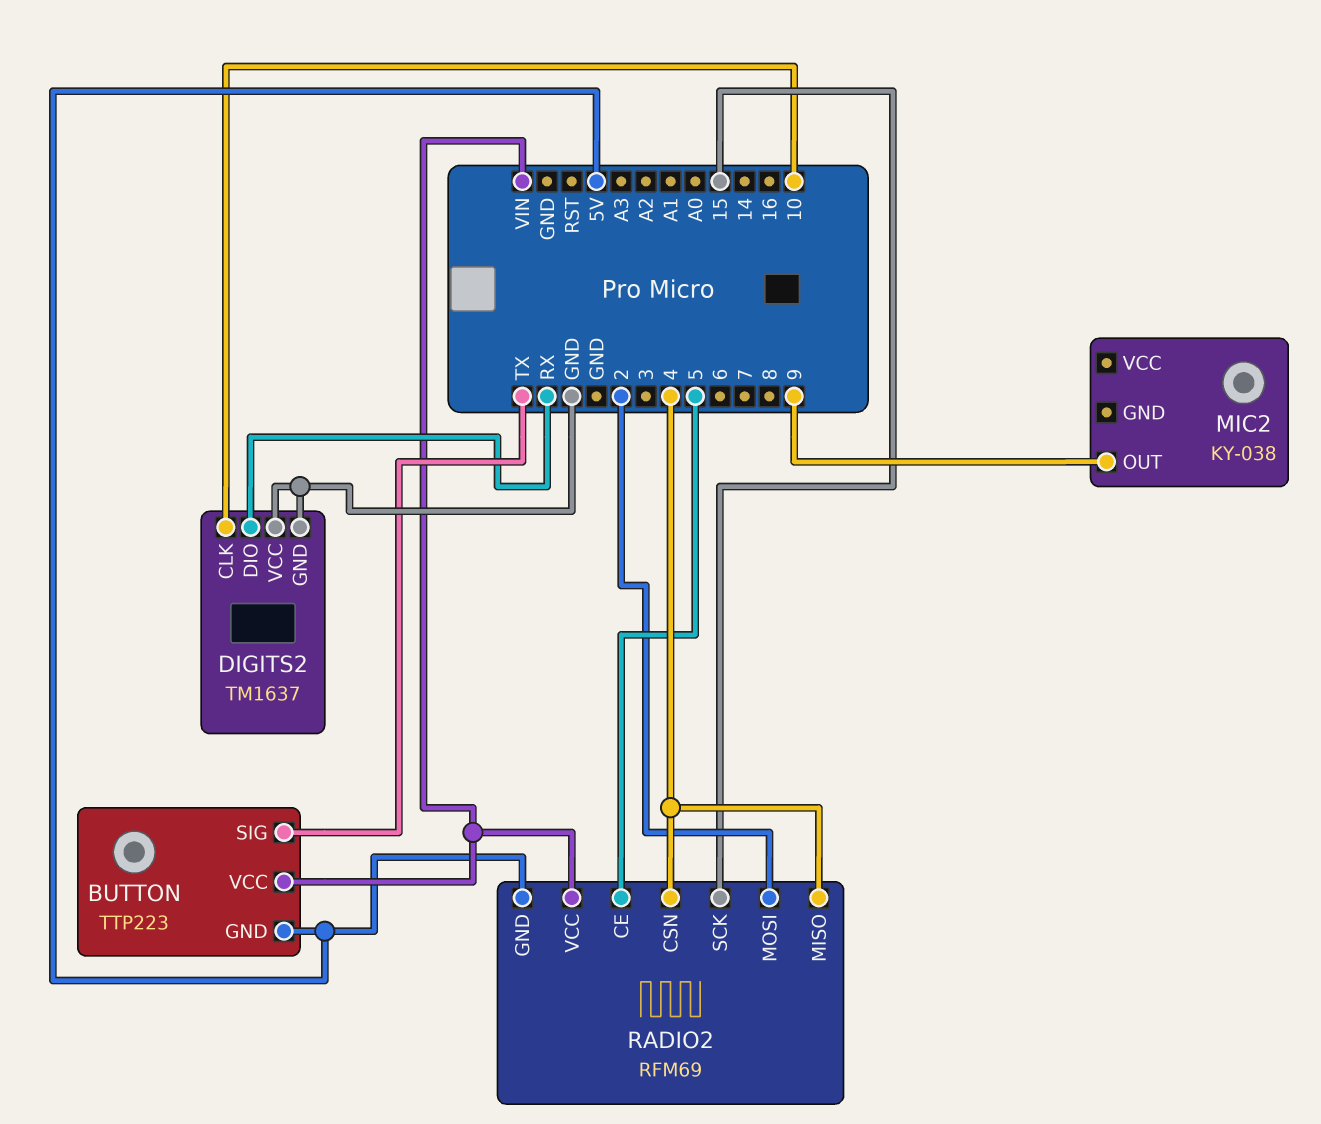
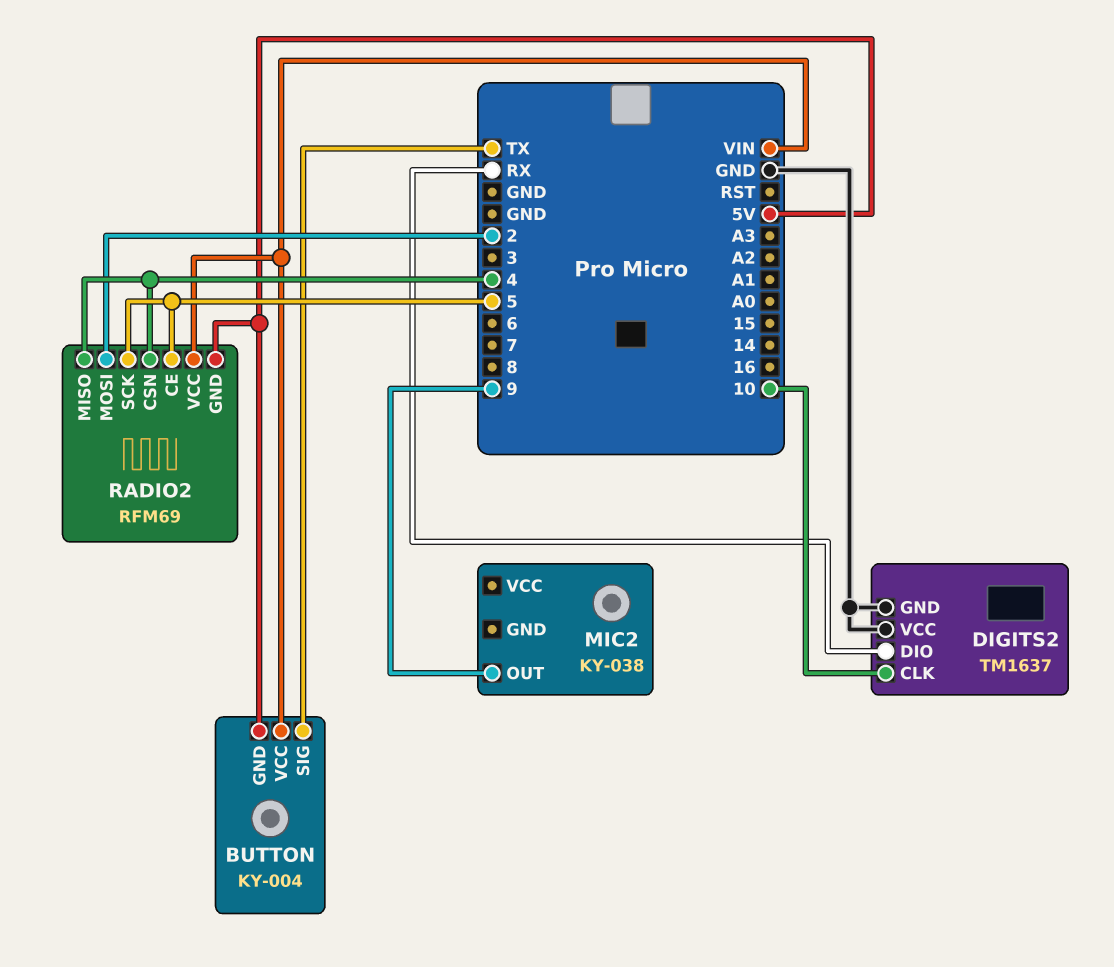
BUTTON: TTP223 -> KY-004
RADIO2 pin SCK: 15 -> 5

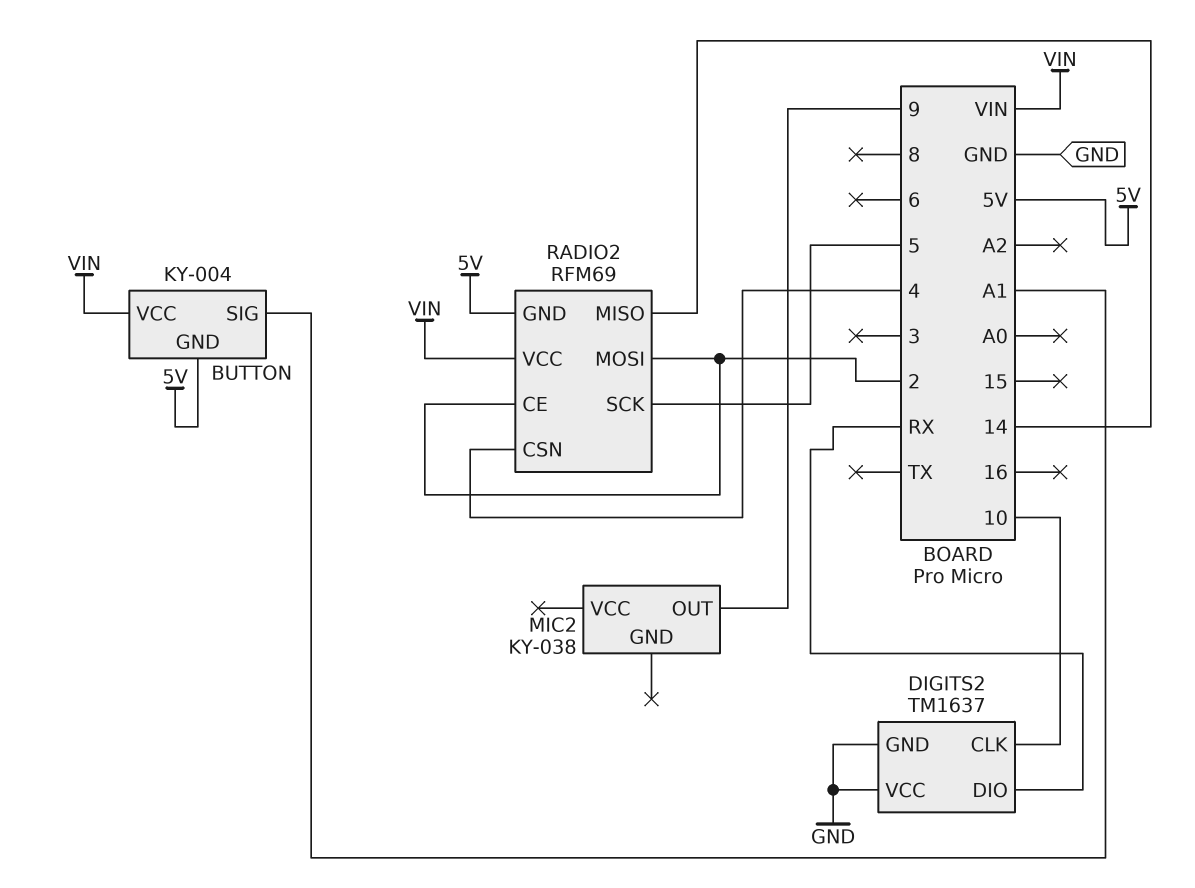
BUTTON pin SIG: TX -> A1
RADIO2 pin CE: 5 -> 2
RADIO2 pin MISO: 4 -> 14

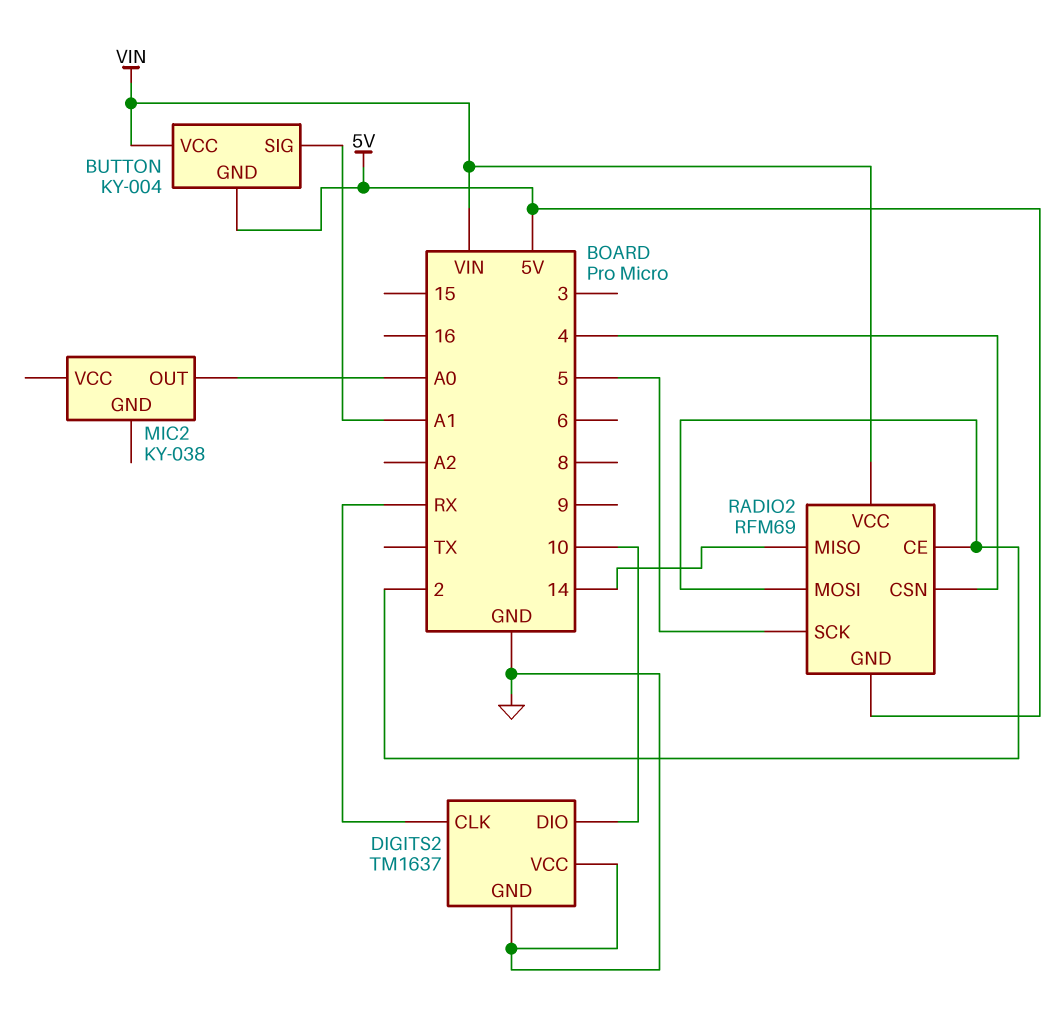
DIGITS2 pin CLK: 10 -> RX
DIGITS2 pin DIO: RX -> 10
MIC2 pin OUT: 9 -> A0

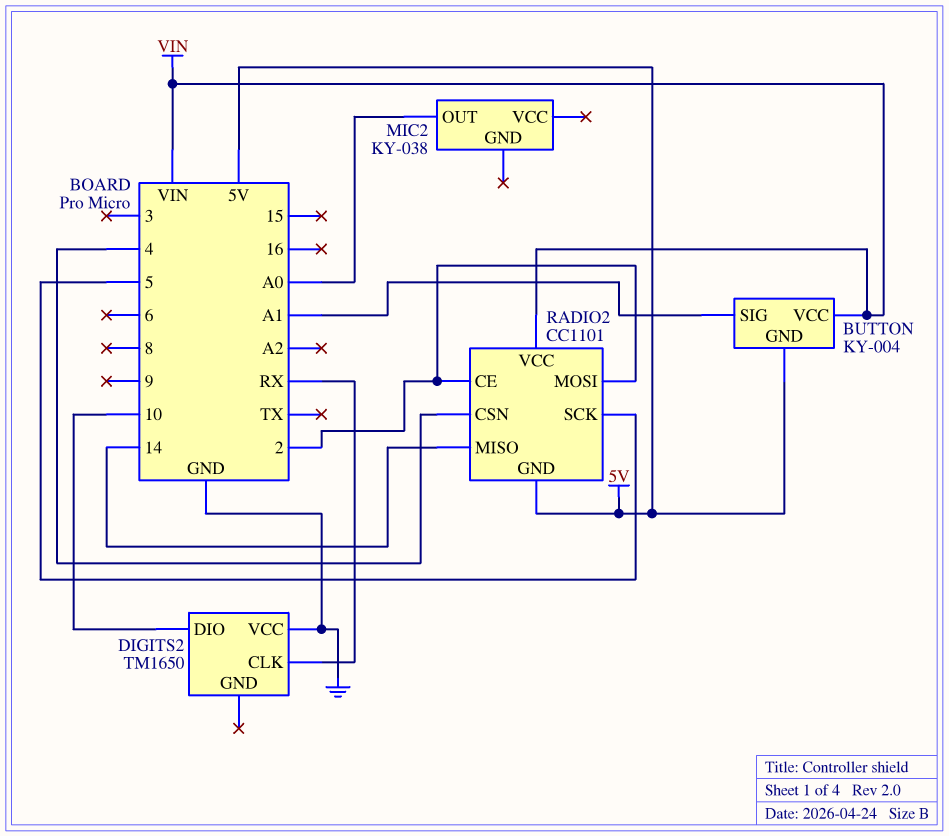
DIGITS2: TM1637 -> TM1650
DIGITS2 pin GND: GND -> none
RADIO2: RFM69 -> CC1101

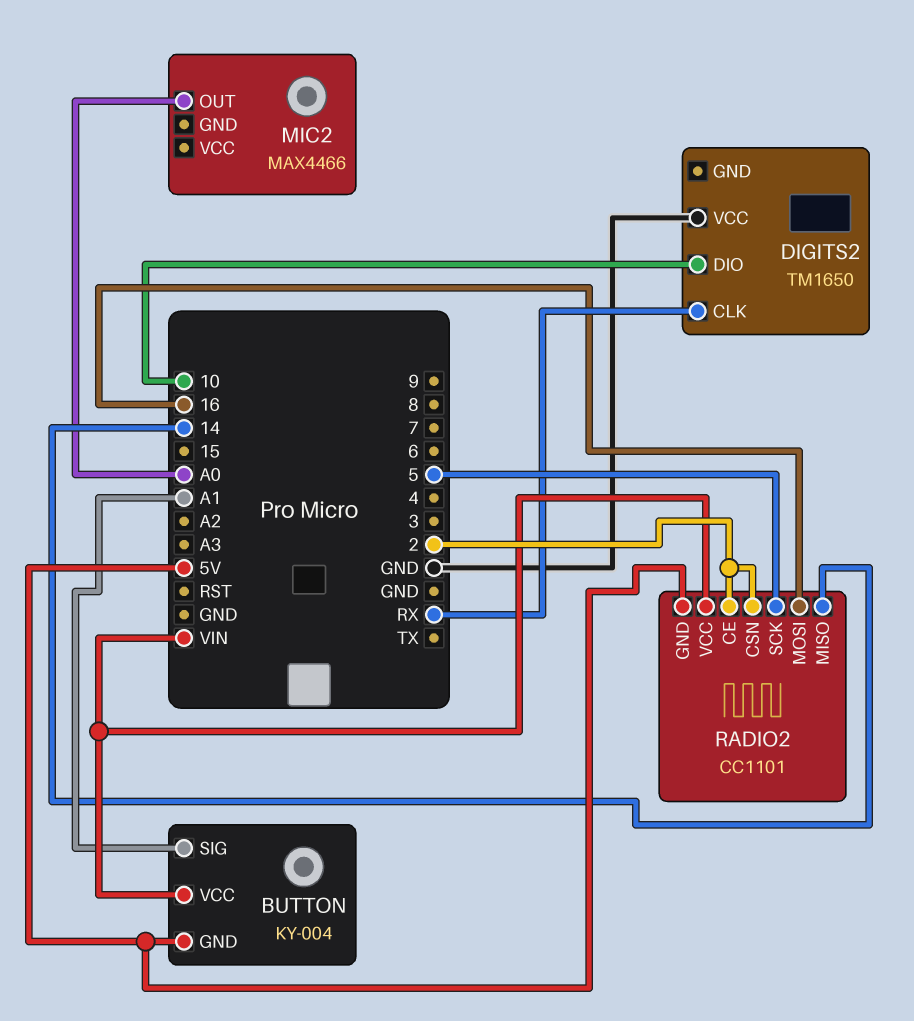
MIC2: KY-038 -> MAX4466
RADIO2 pin CSN: 4 -> 2
RADIO2 pin MOSI: 2 -> 16

